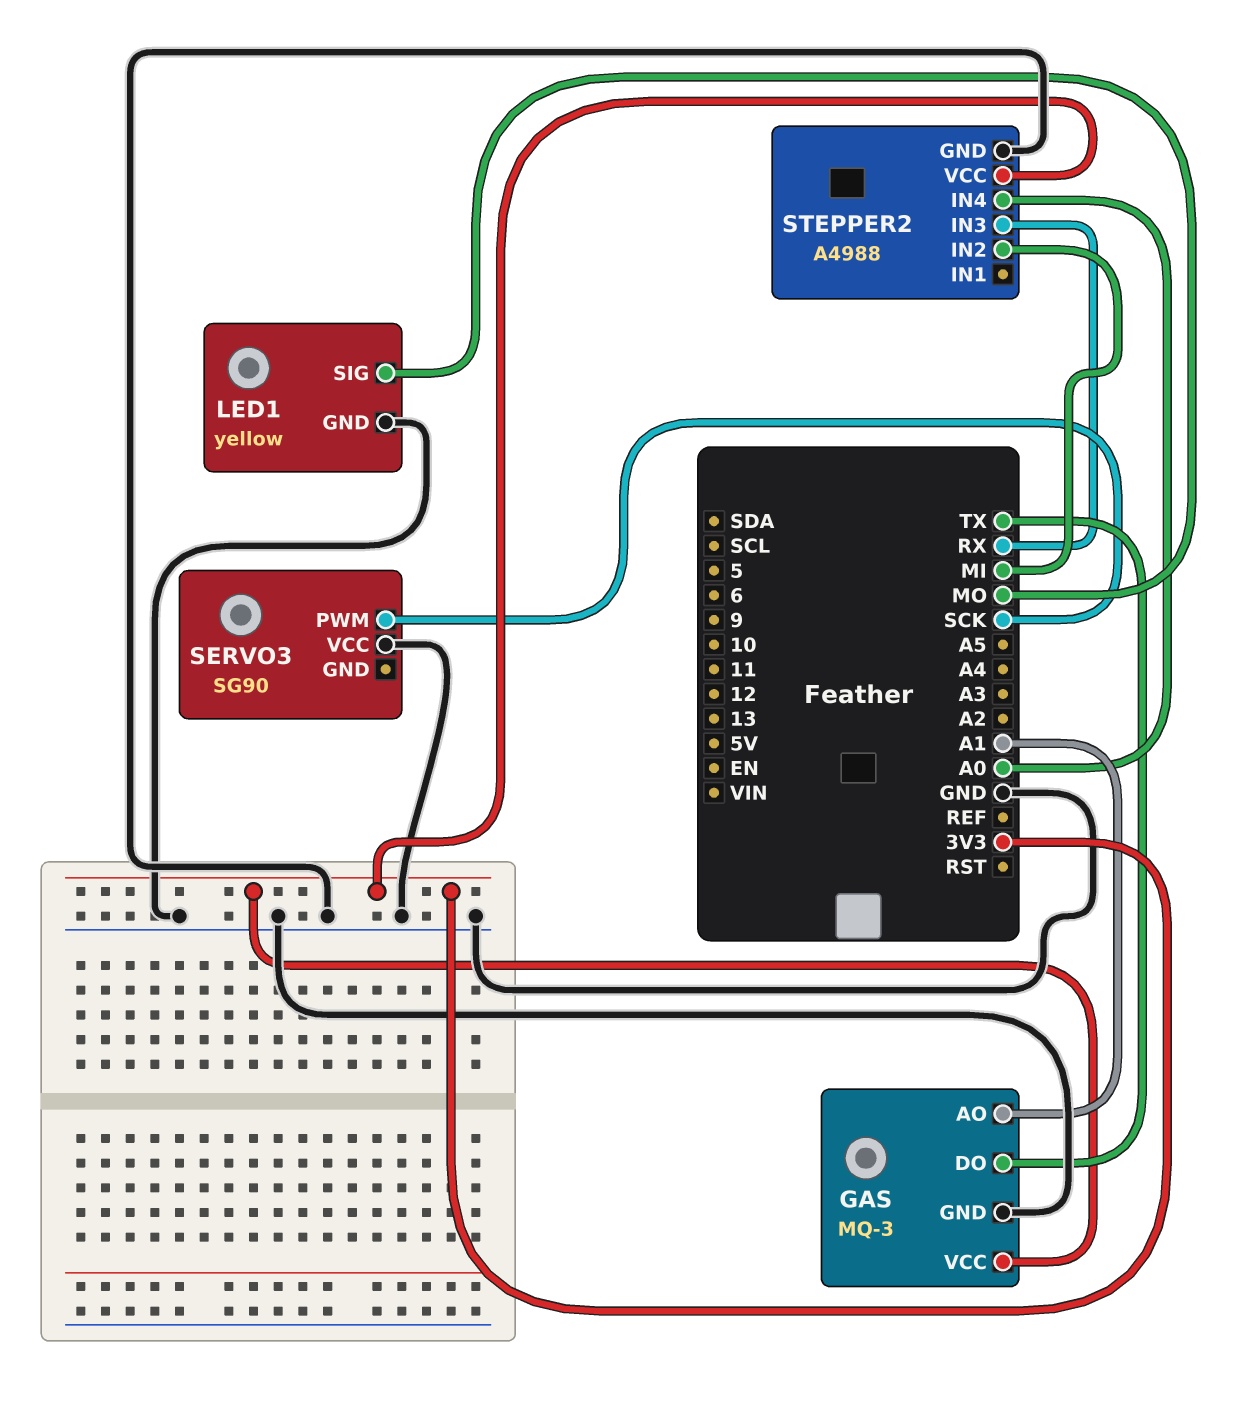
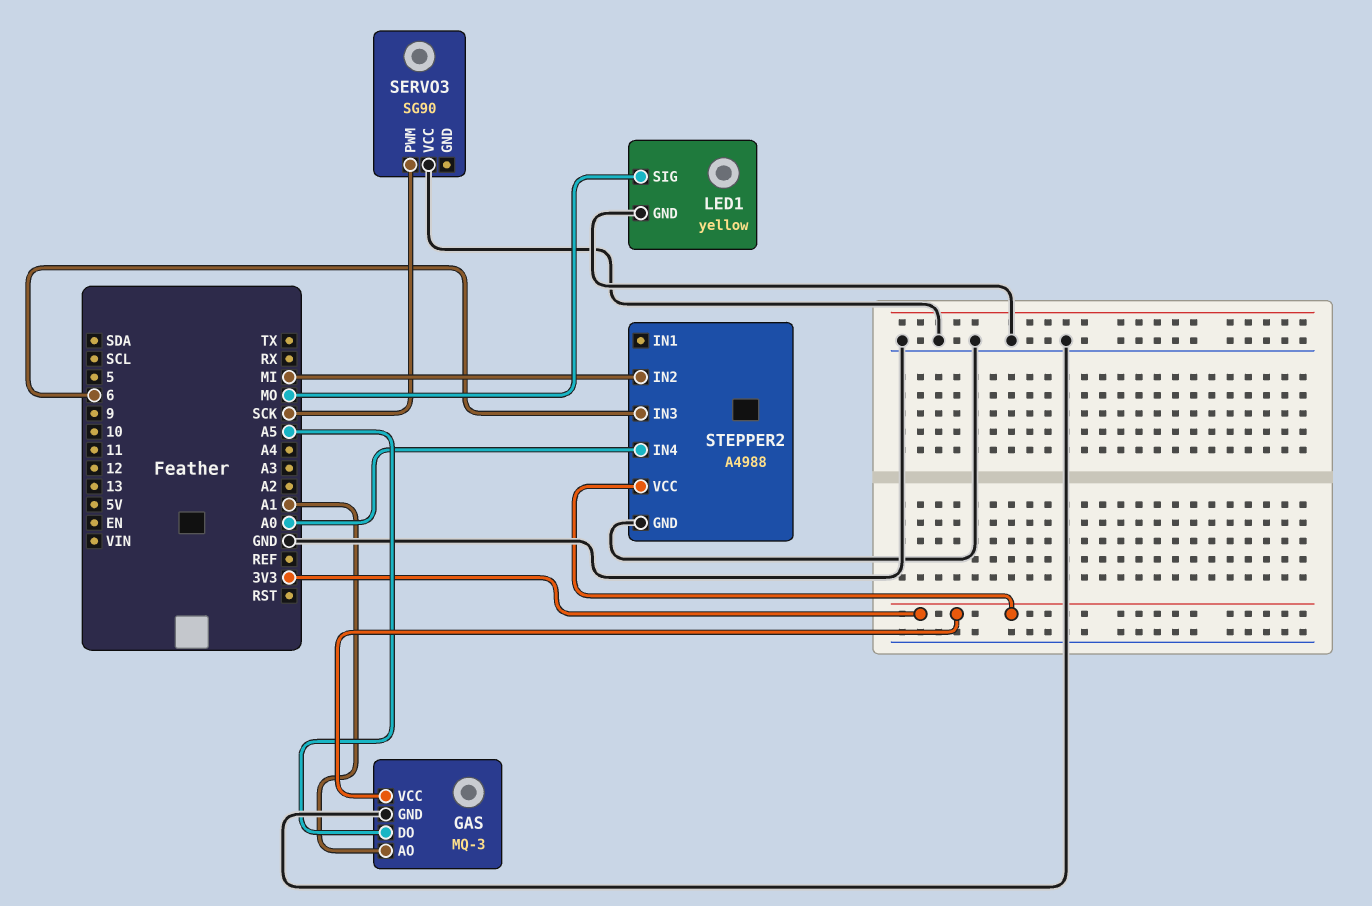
GAS pin DO: TX -> A5
STEPPER2 pin IN3: RX -> 6

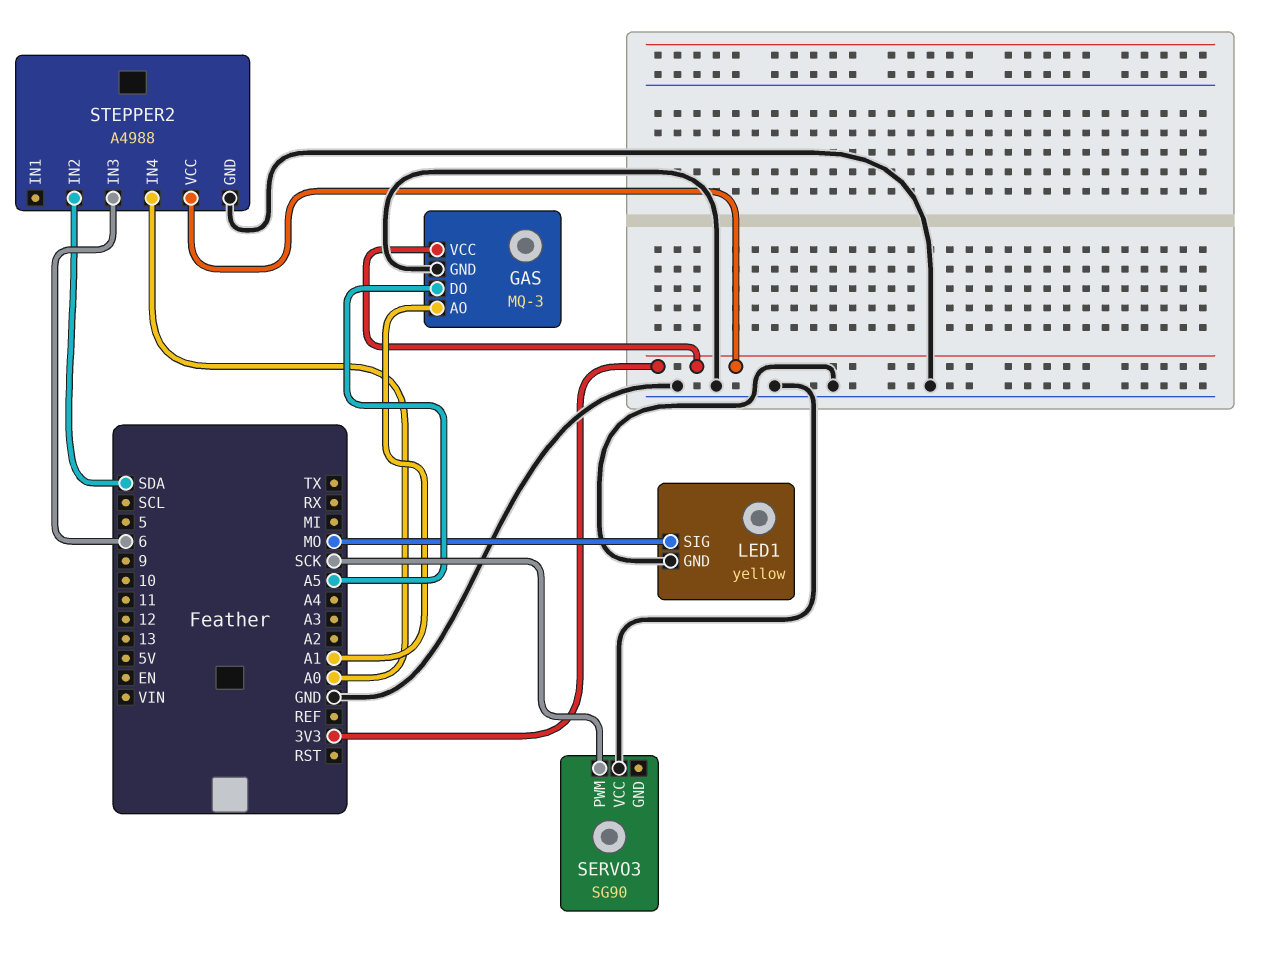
STEPPER2 pin IN2: MI -> SDA

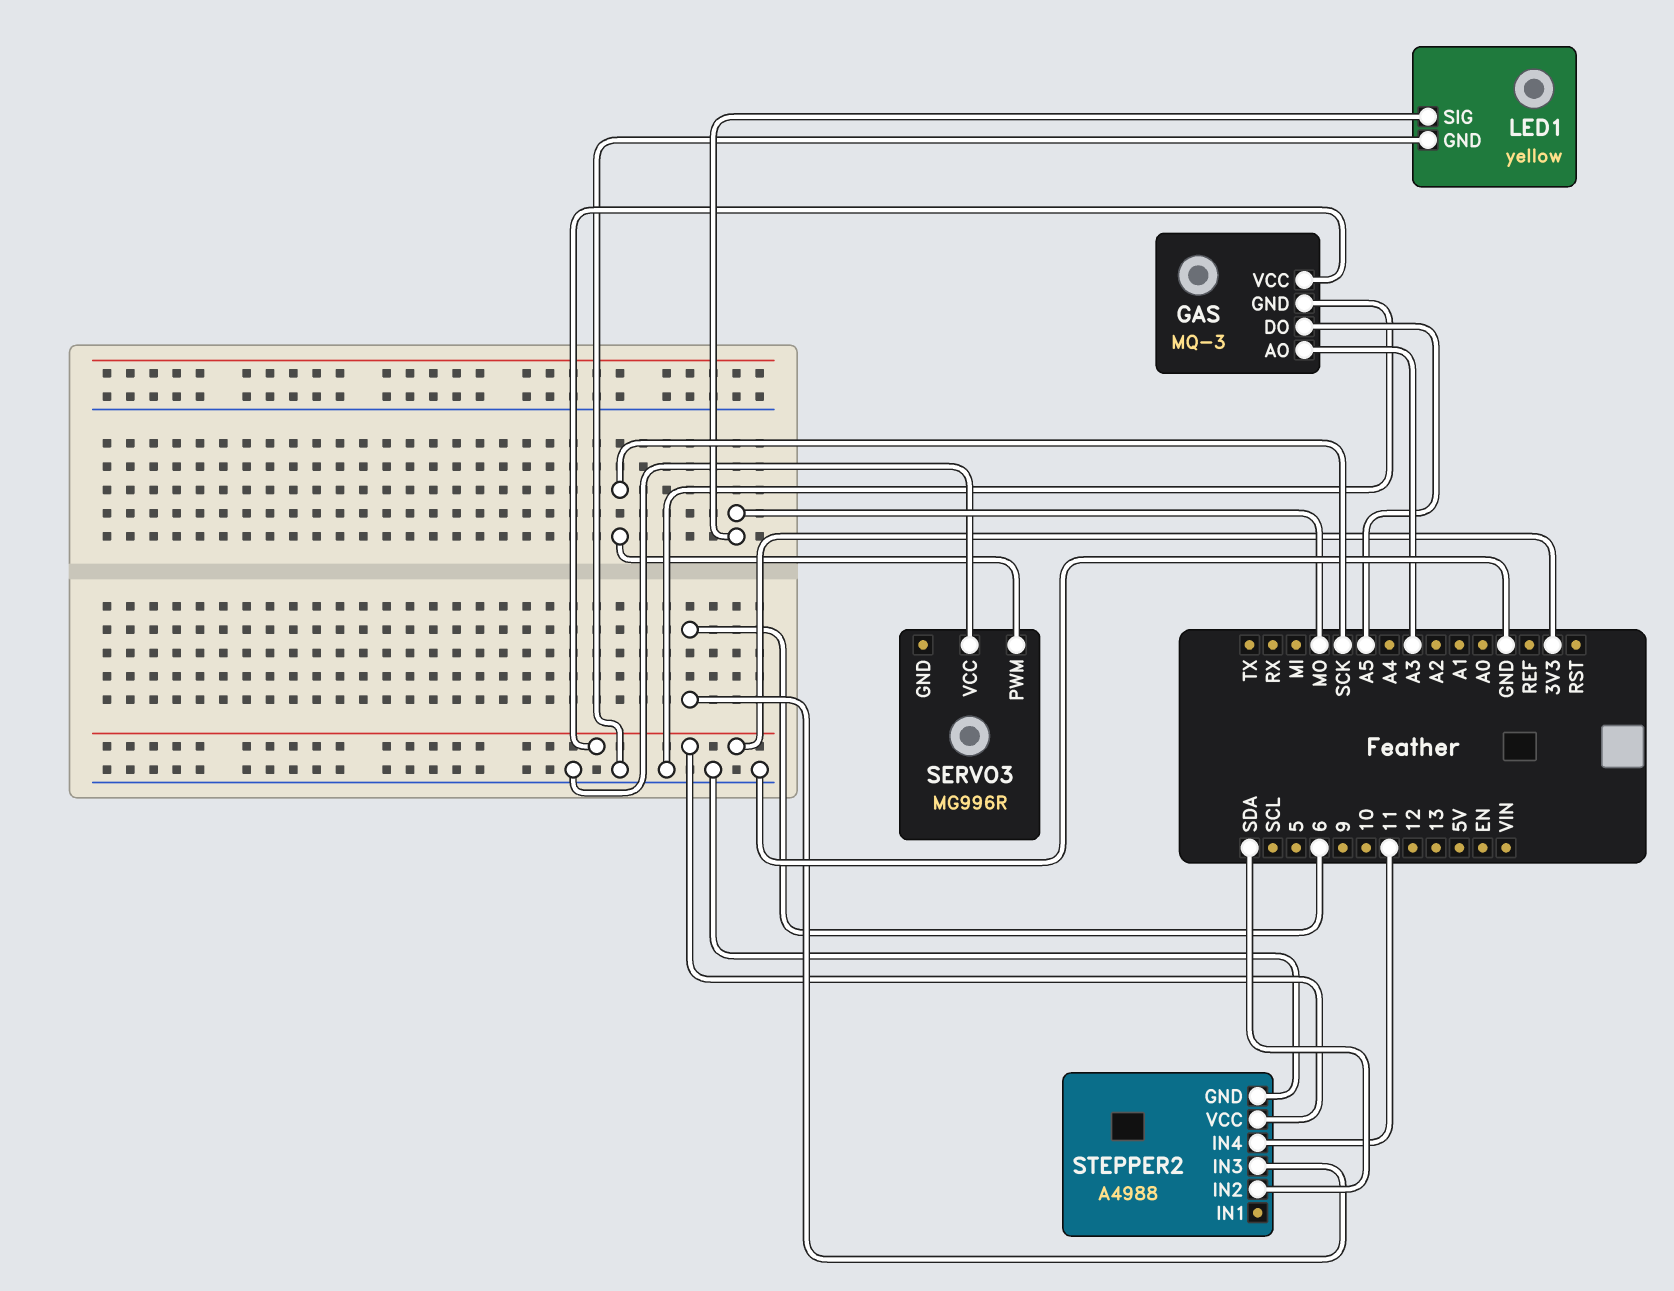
GAS pin AO: A1 -> A3
SERVO3: SG90 -> MG996R
STEPPER2 pin IN4: A0 -> 11

